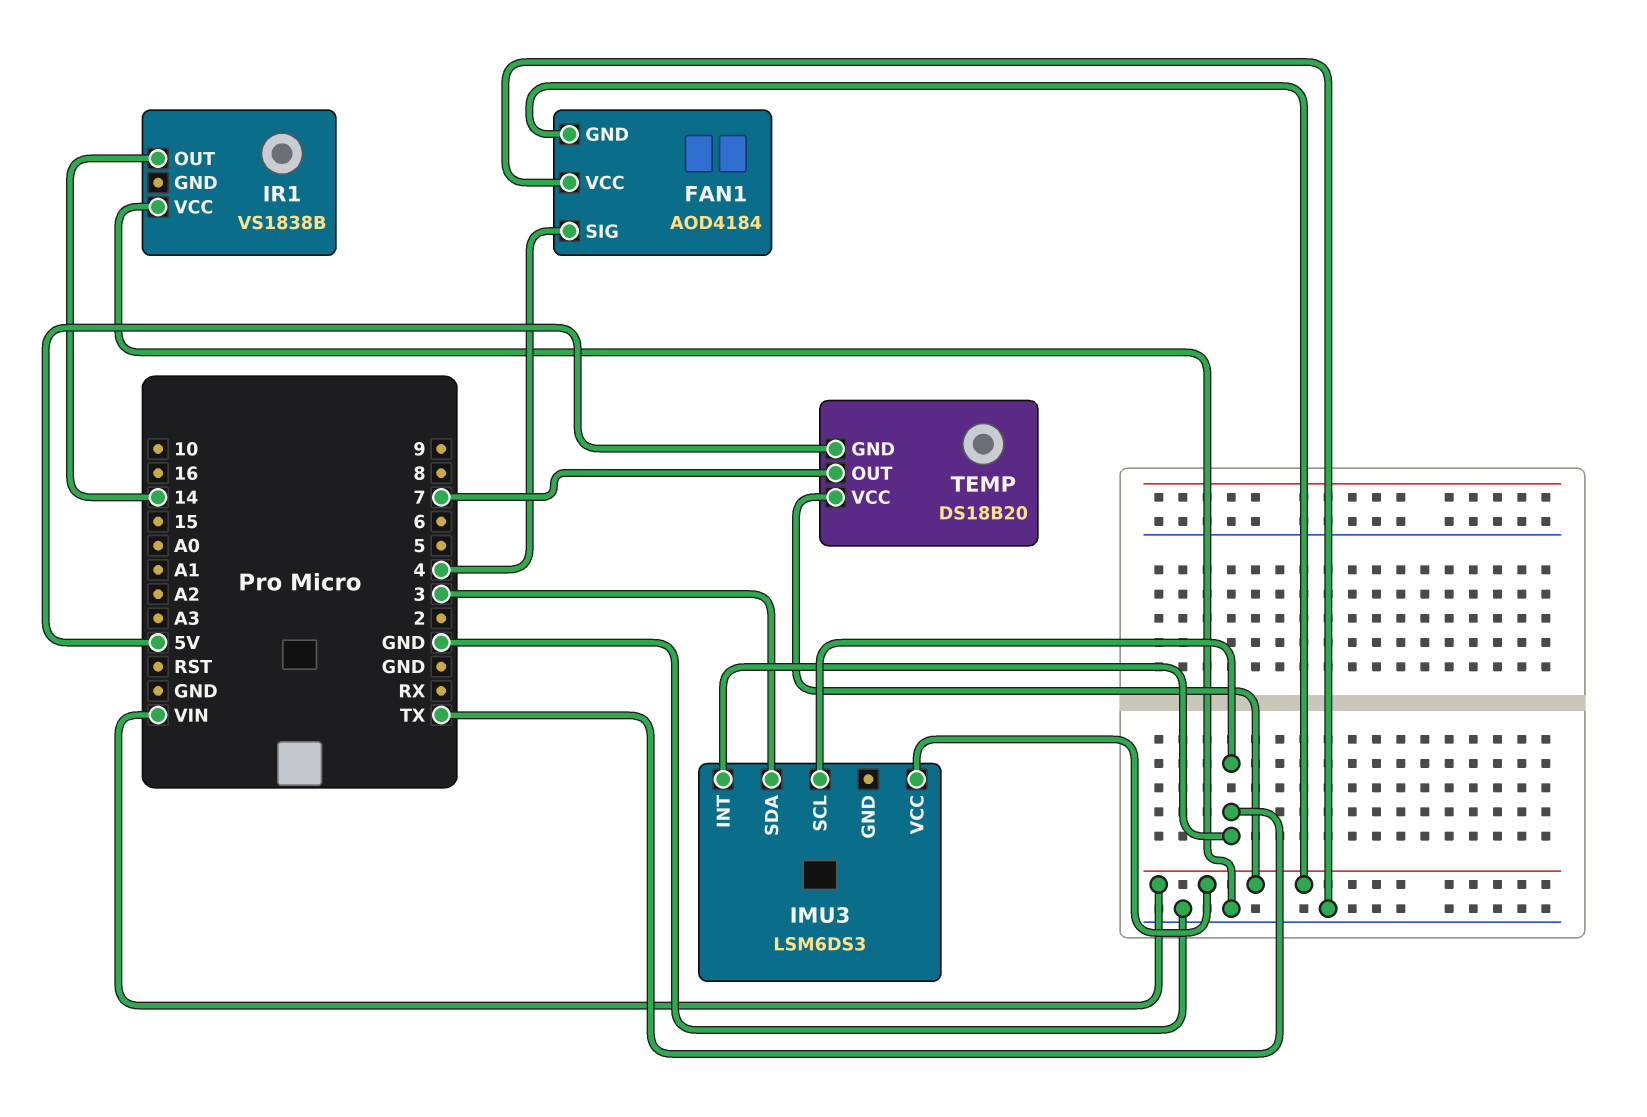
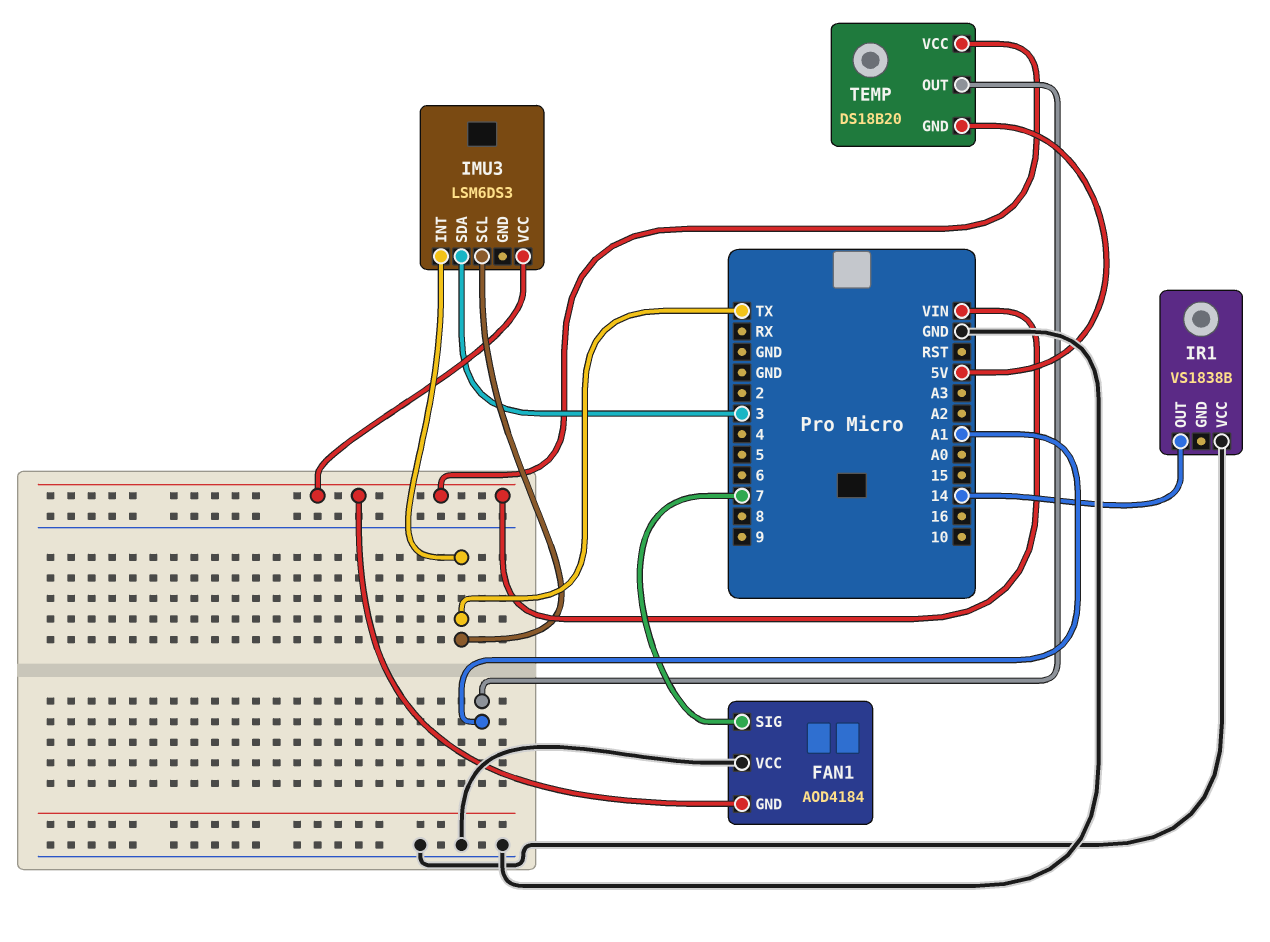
FAN1 pin SIG: 4 -> 7
TEMP pin OUT: 7 -> A1

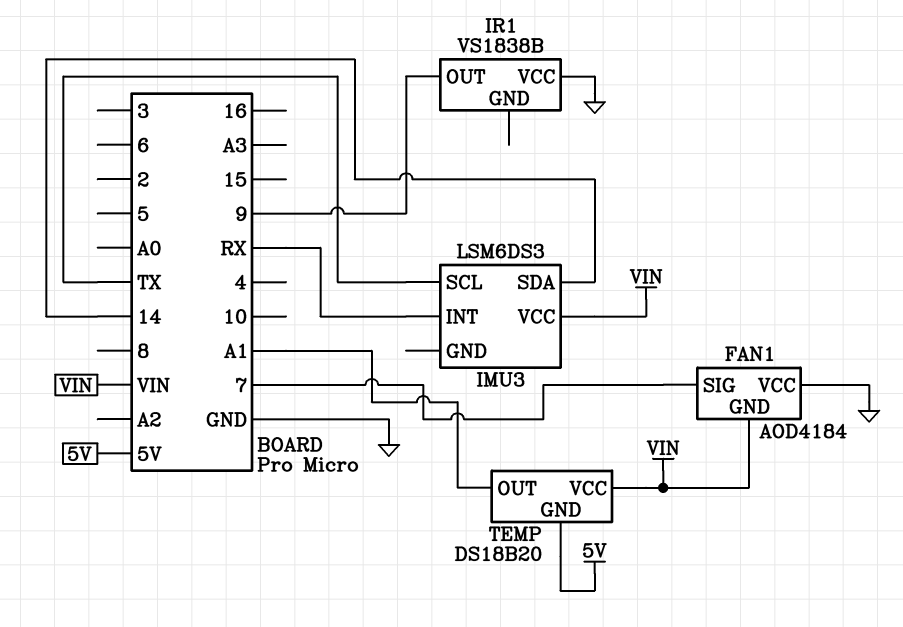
IMU3 pin INT: TX -> RX
IMU3 pin SDA: 3 -> 14
IR1 pin OUT: 14 -> 9

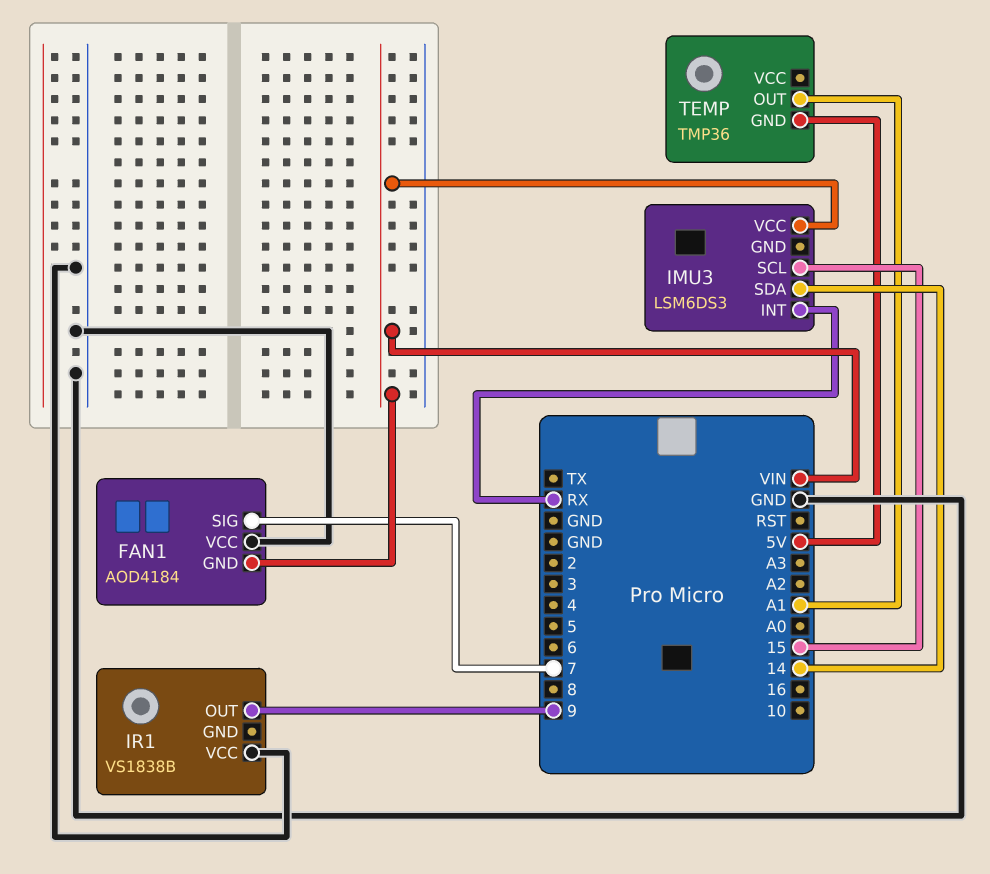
IMU3 pin SCL: TX -> 15
TEMP: DS18B20 -> TMP36
TEMP pin VCC: VIN -> none

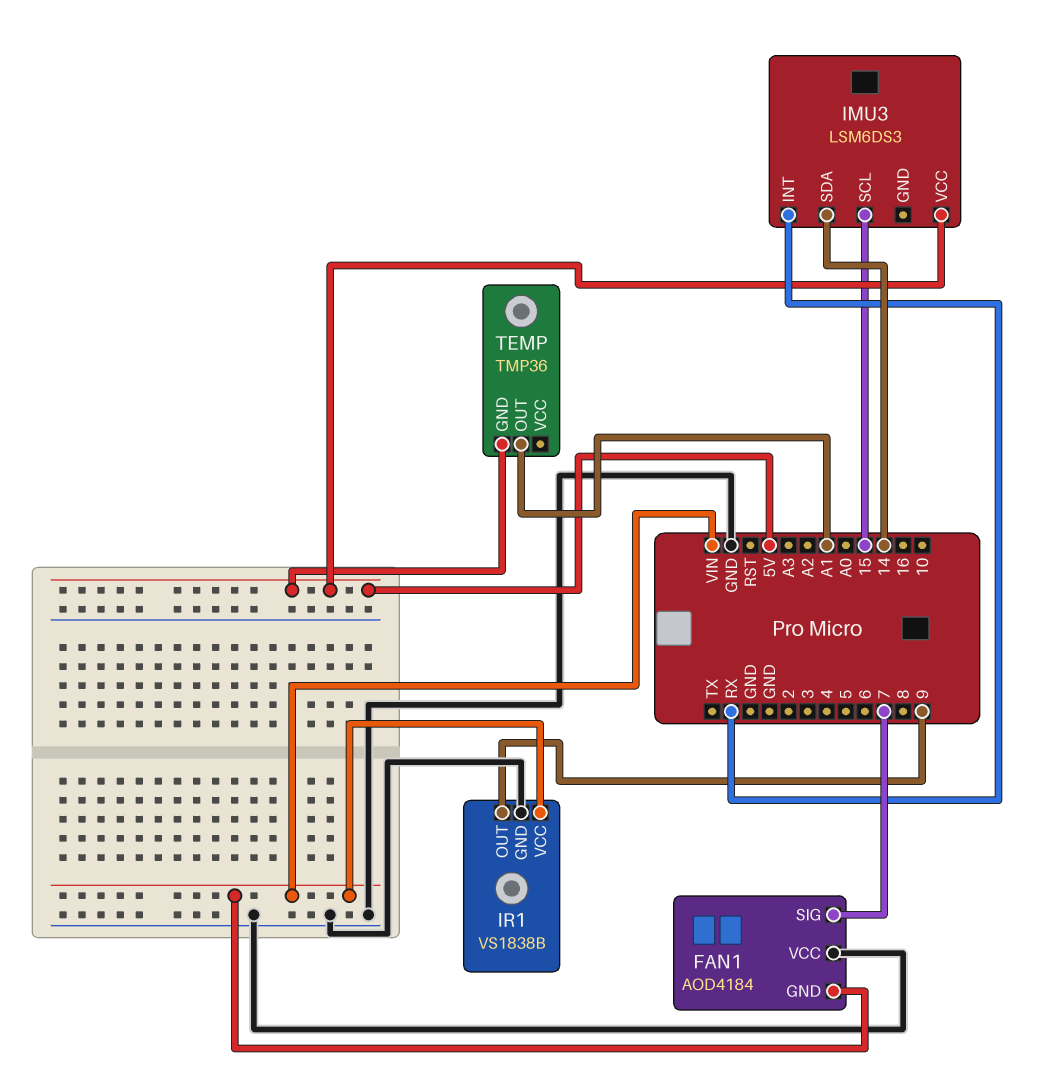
IMU3 pin VCC: VIN -> 5V
IR1 pin GND: none -> GND
IR1 pin VCC: GND -> VIN

